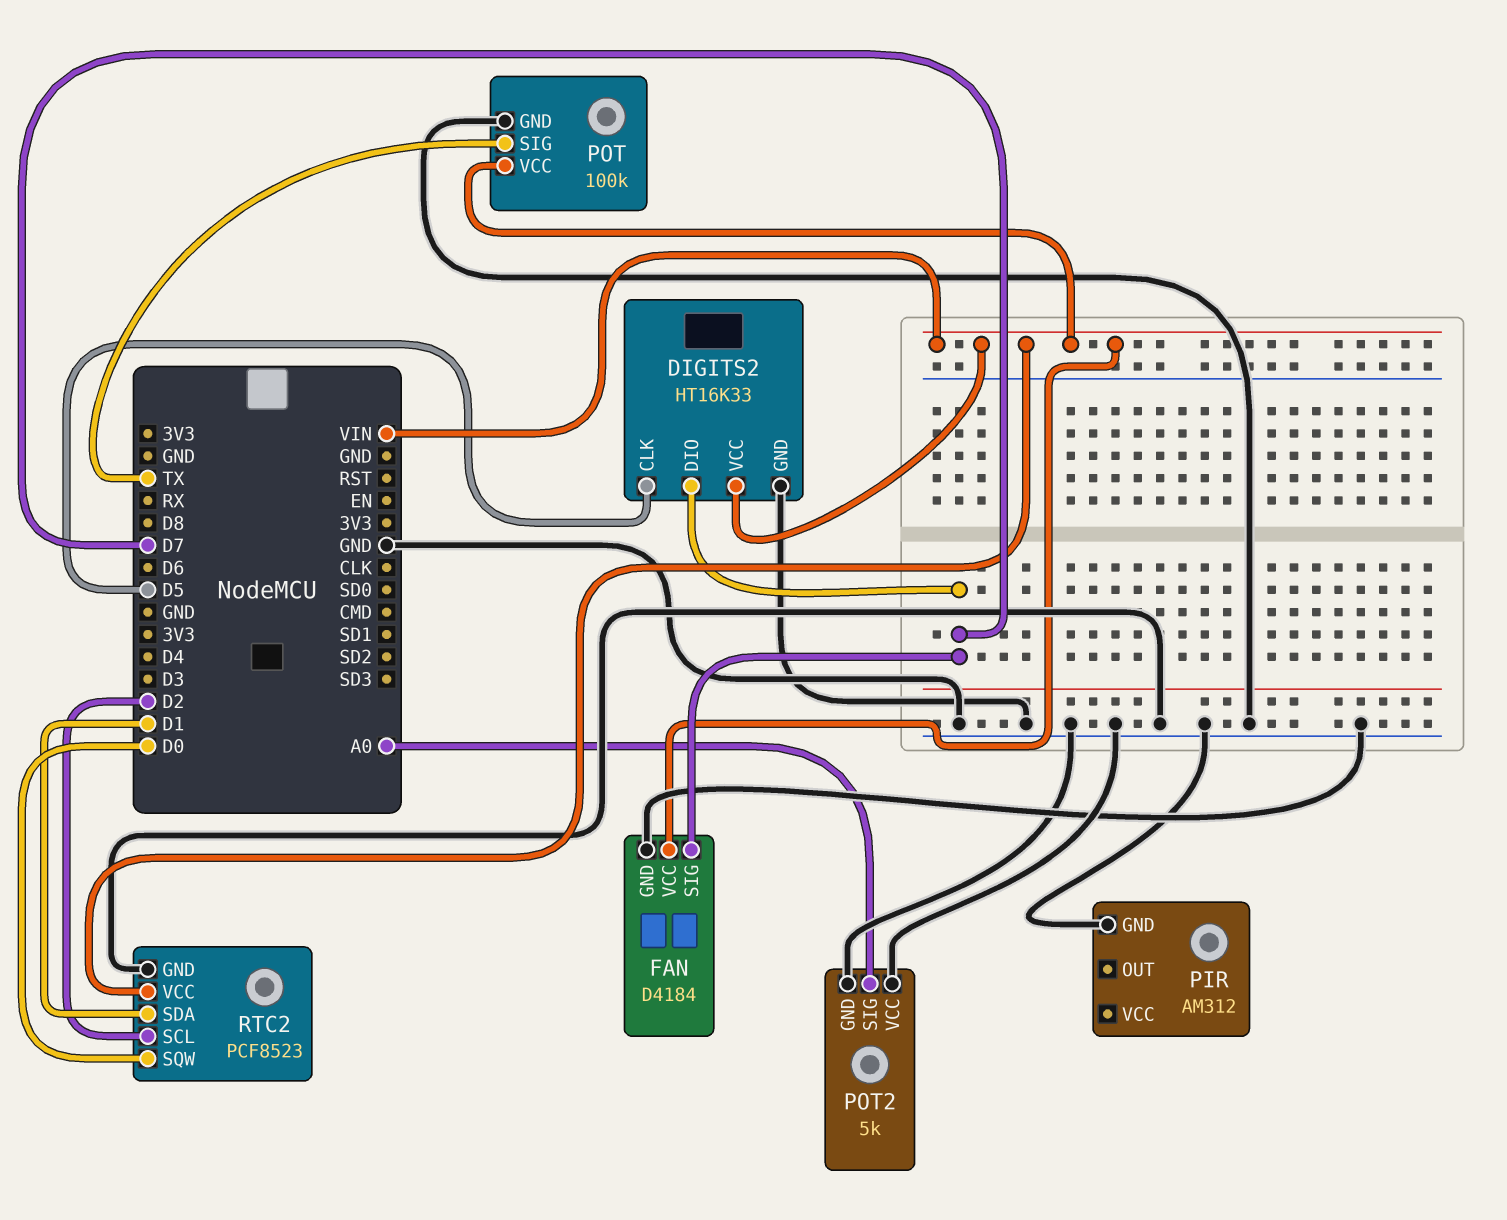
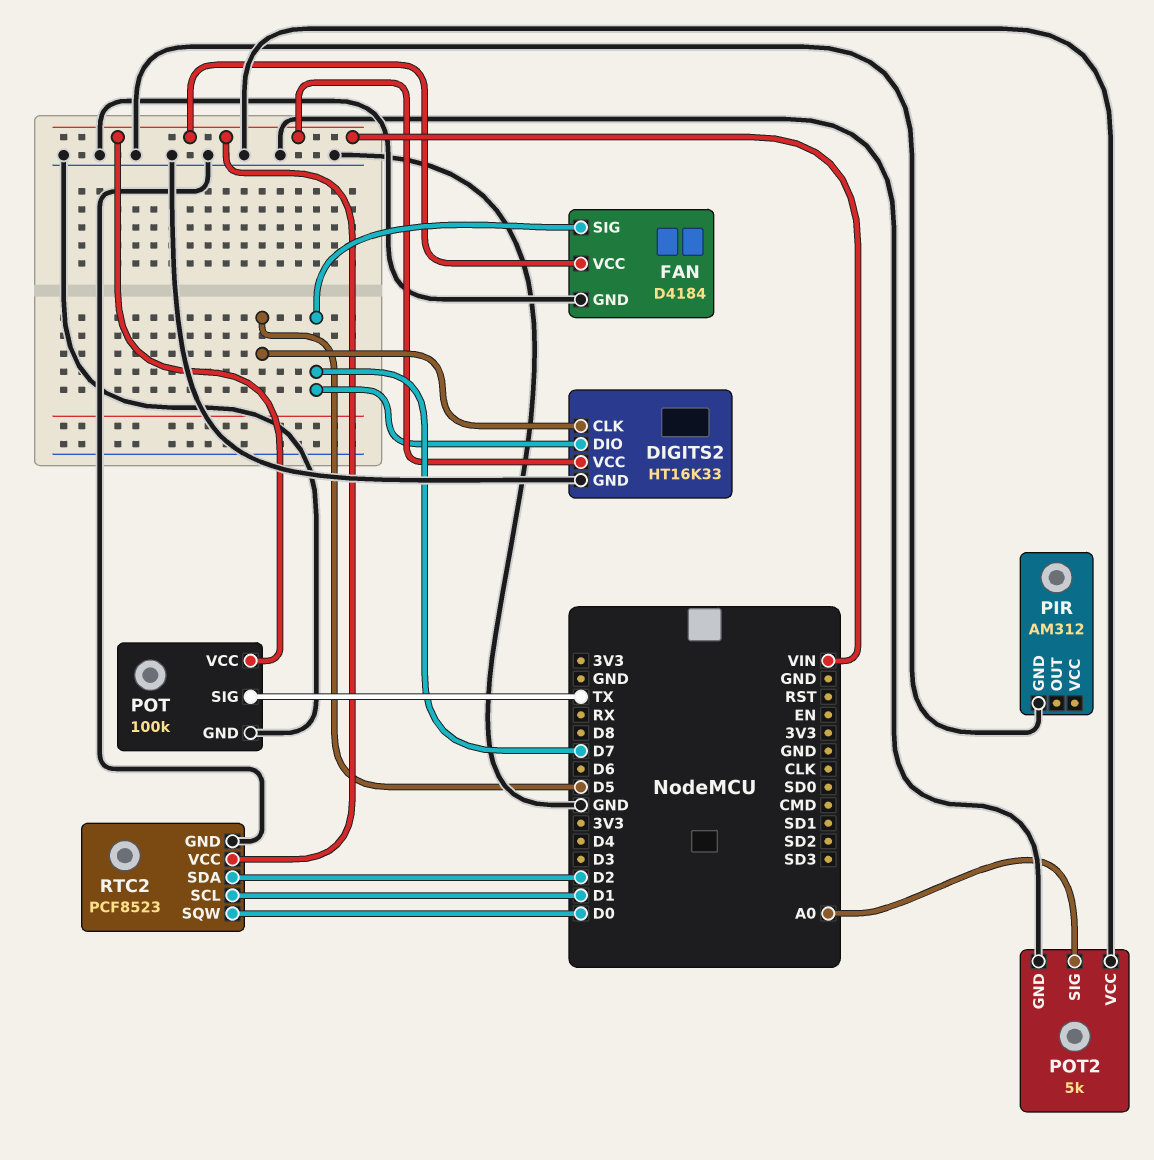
RTC2 pin SCL: D2 -> D1
RTC2 pin SDA: D1 -> D2

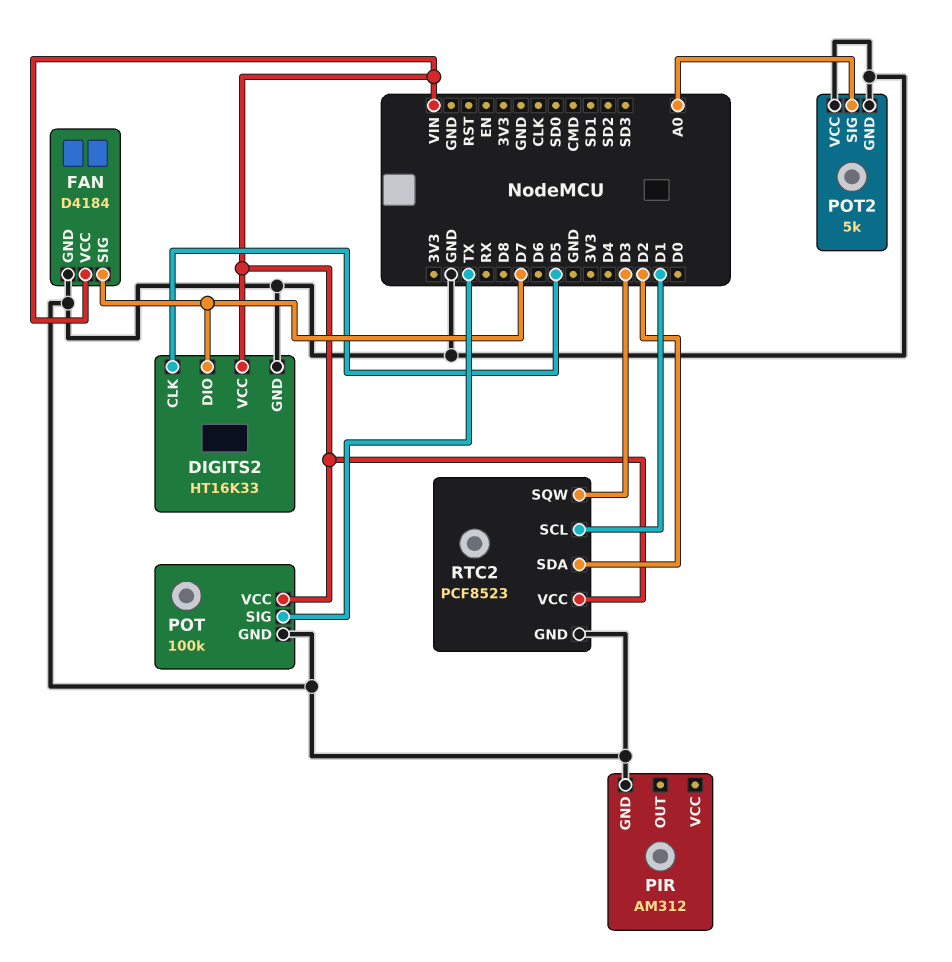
RTC2 pin SQW: D0 -> D3

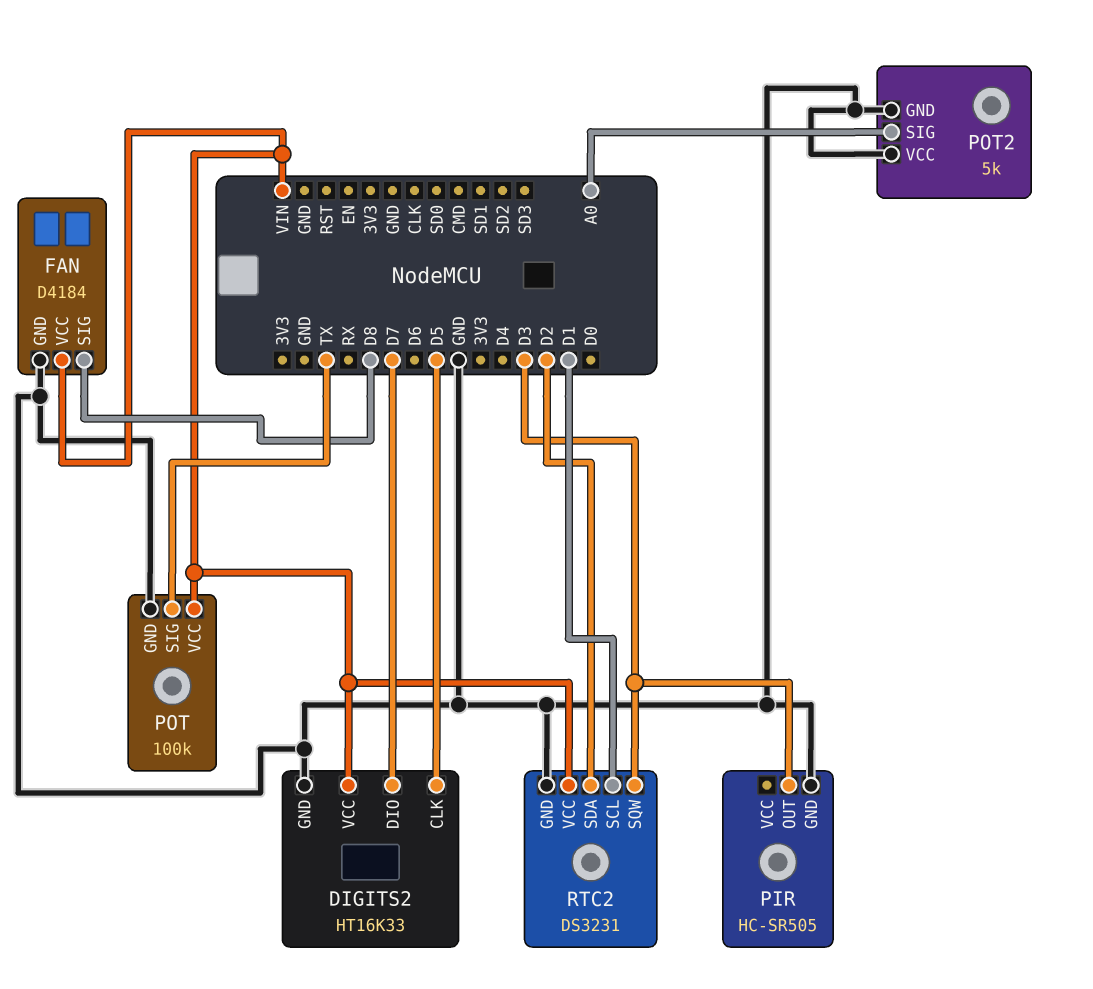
FAN pin SIG: D7 -> D8
PIR: AM312 -> HC-SR505
PIR pin OUT: none -> D3
RTC2: PCF8523 -> DS3231

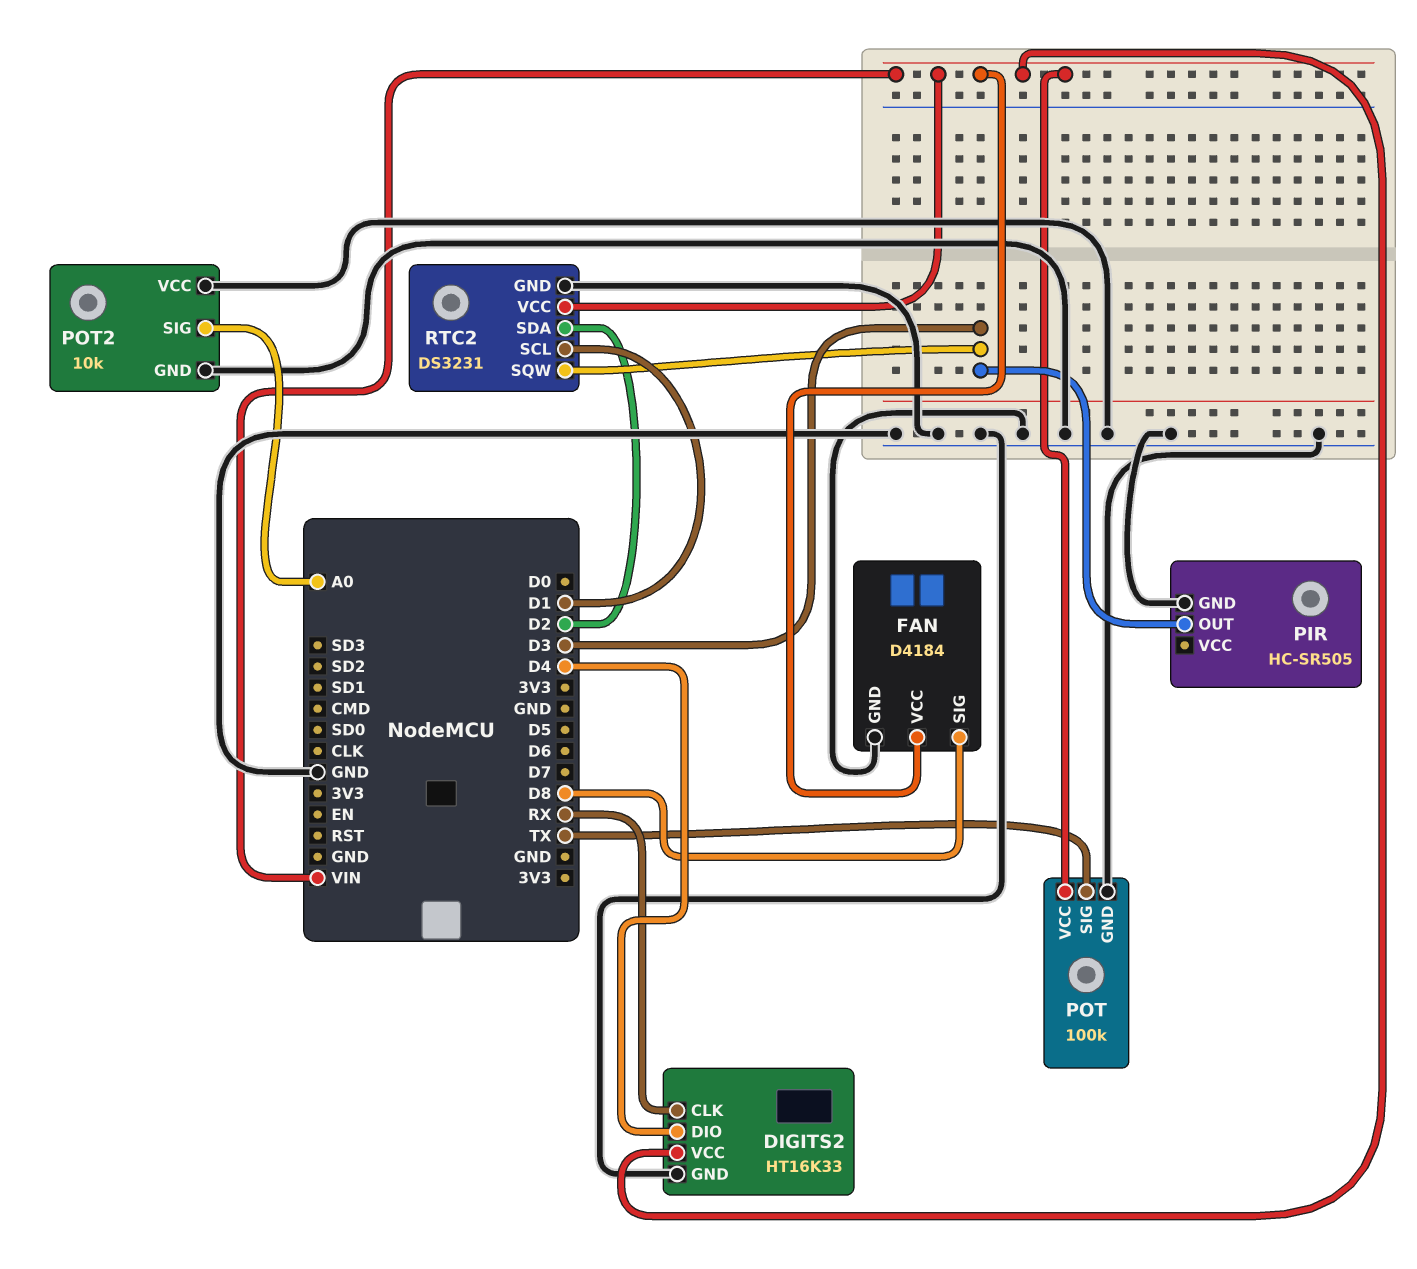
DIGITS2 pin CLK: D5 -> RX
DIGITS2 pin DIO: D7 -> D4
POT2: 5k -> 10k

